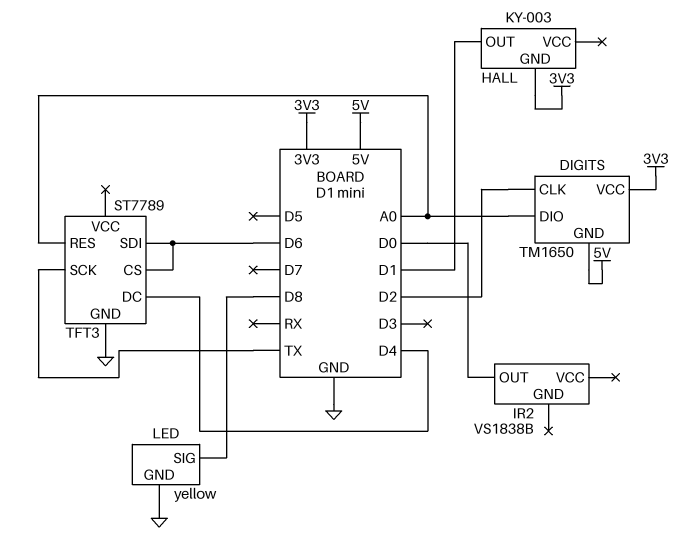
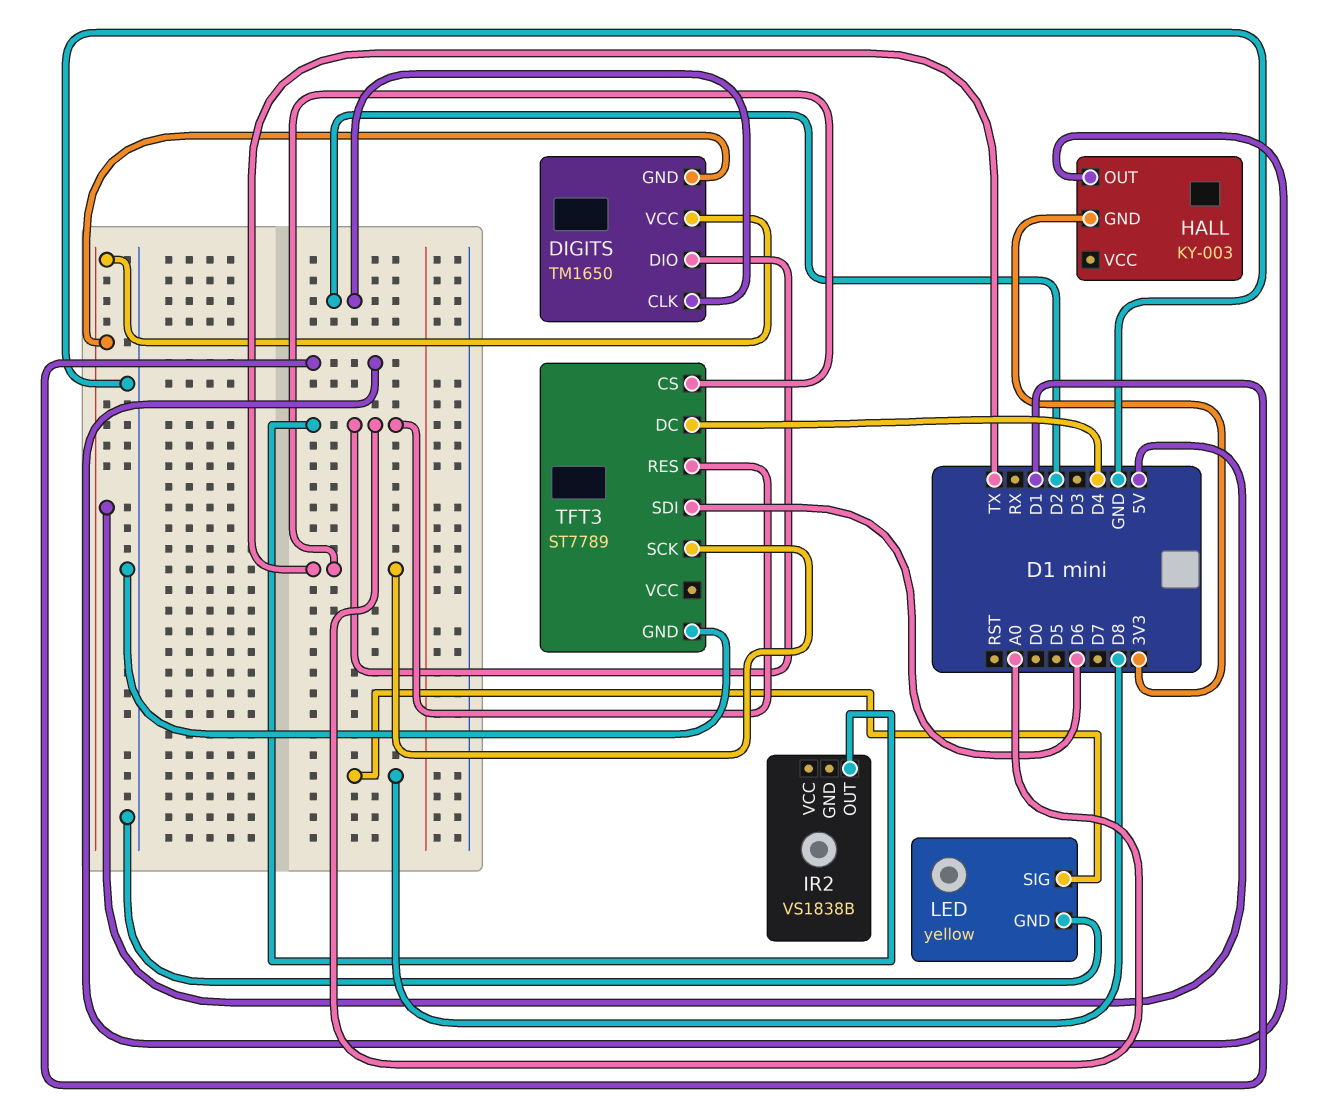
DIGITS pin VCC: 3V3 -> 5V
IR2 pin OUT: D0 -> A0
TFT3 pin CS: D6 -> TX

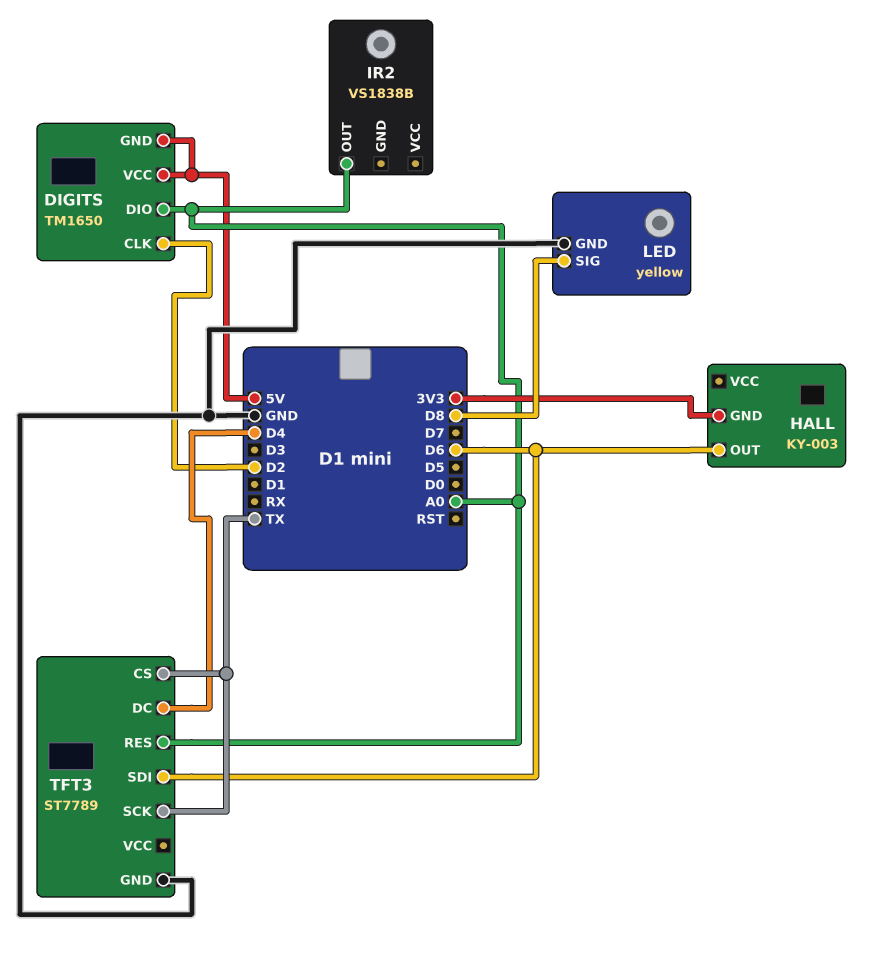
HALL pin OUT: D1 -> D6

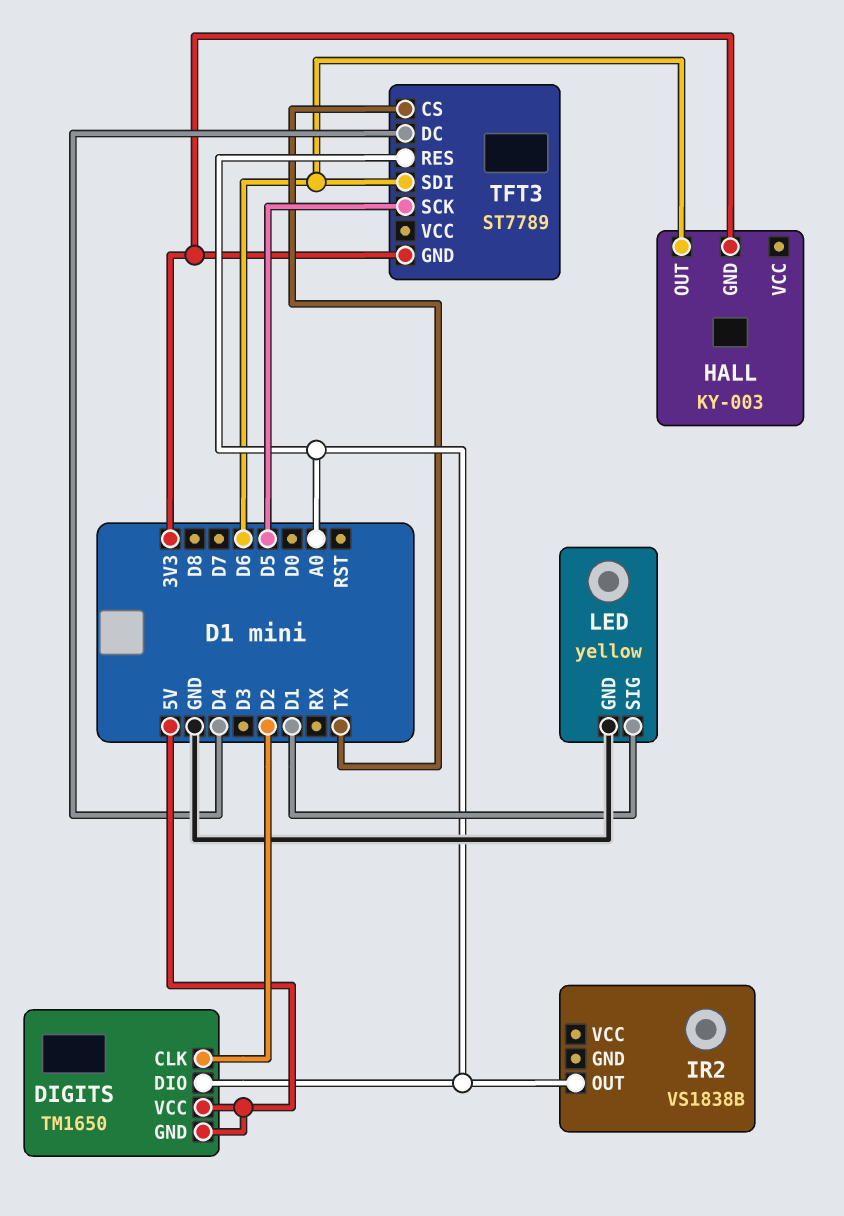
LED pin SIG: D8 -> D1
TFT3 pin GND: GND -> 3V3
TFT3 pin SCK: TX -> D5

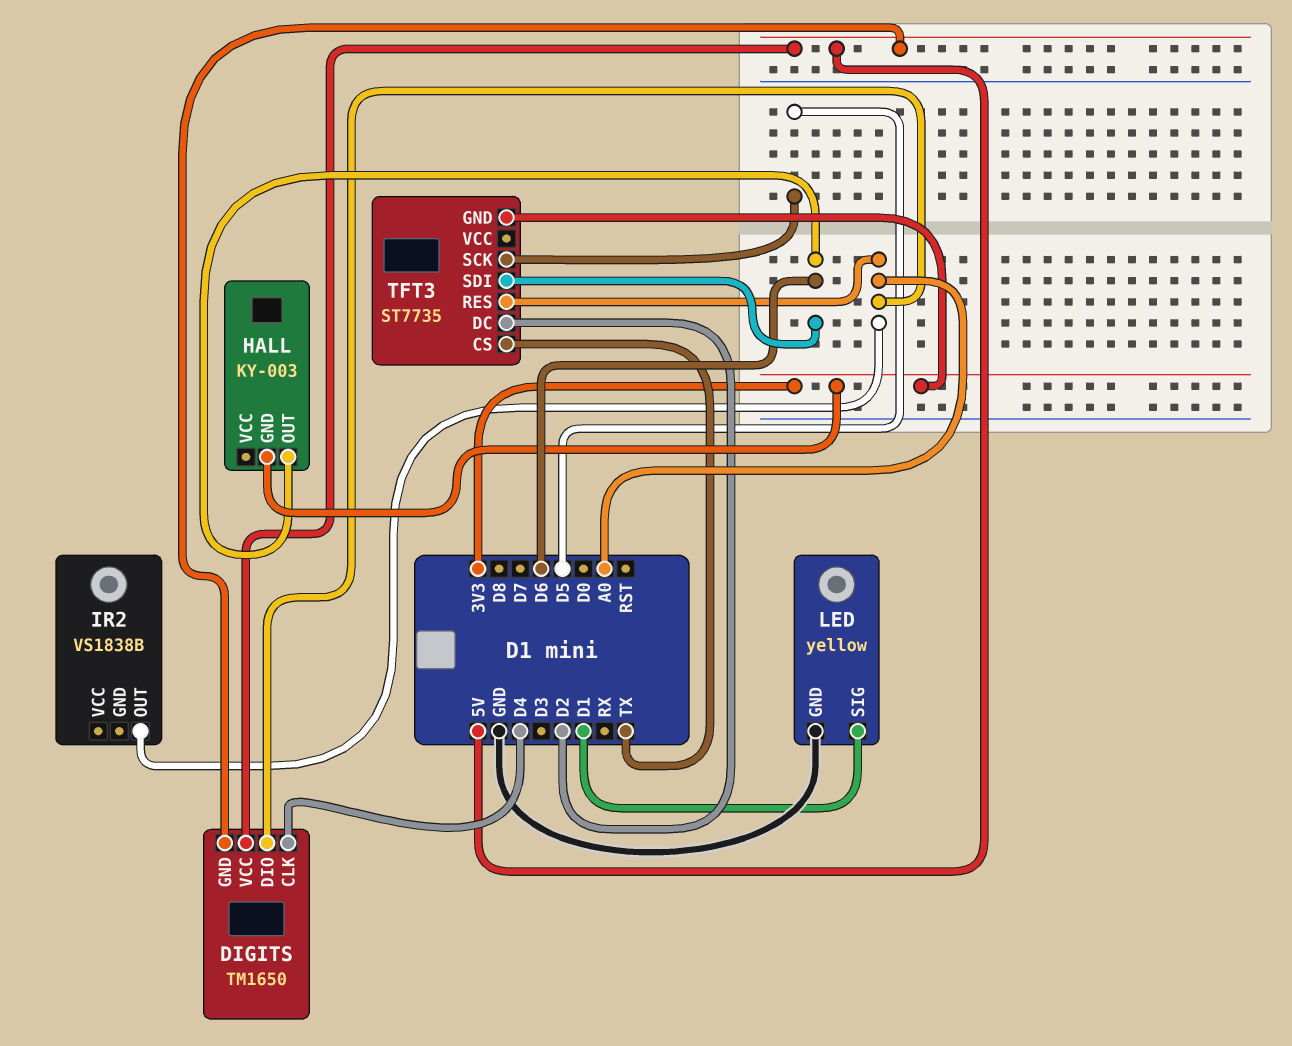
DIGITS pin CLK: D2 -> D4
TFT3: ST7789 -> ST7735
TFT3 pin DC: D4 -> D2

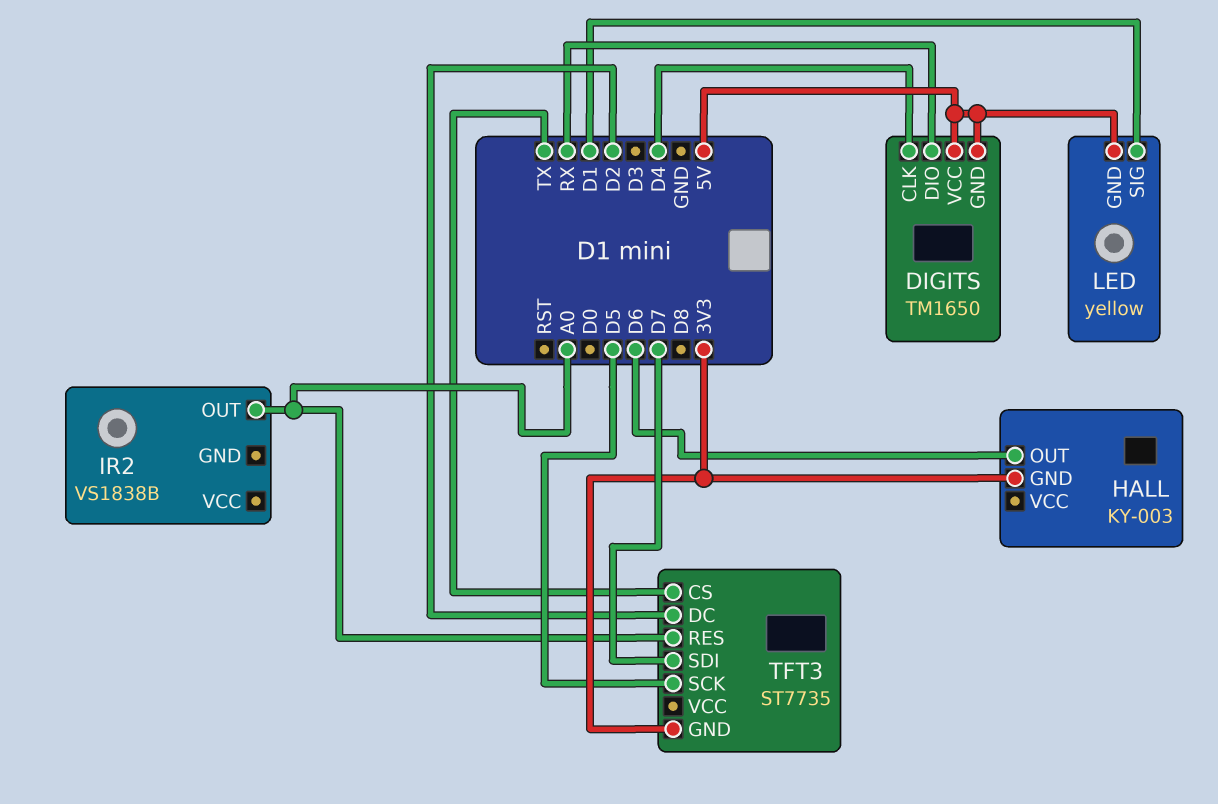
DIGITS pin DIO: A0 -> RX
LED pin GND: GND -> 5V
TFT3 pin SDI: D6 -> D7

